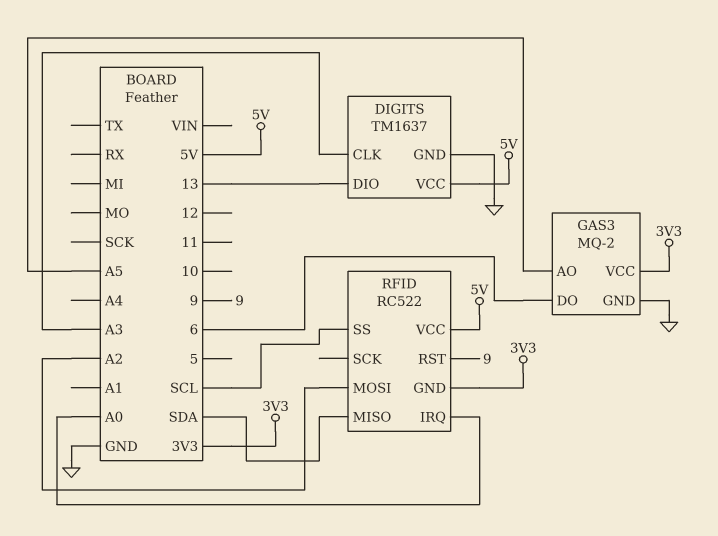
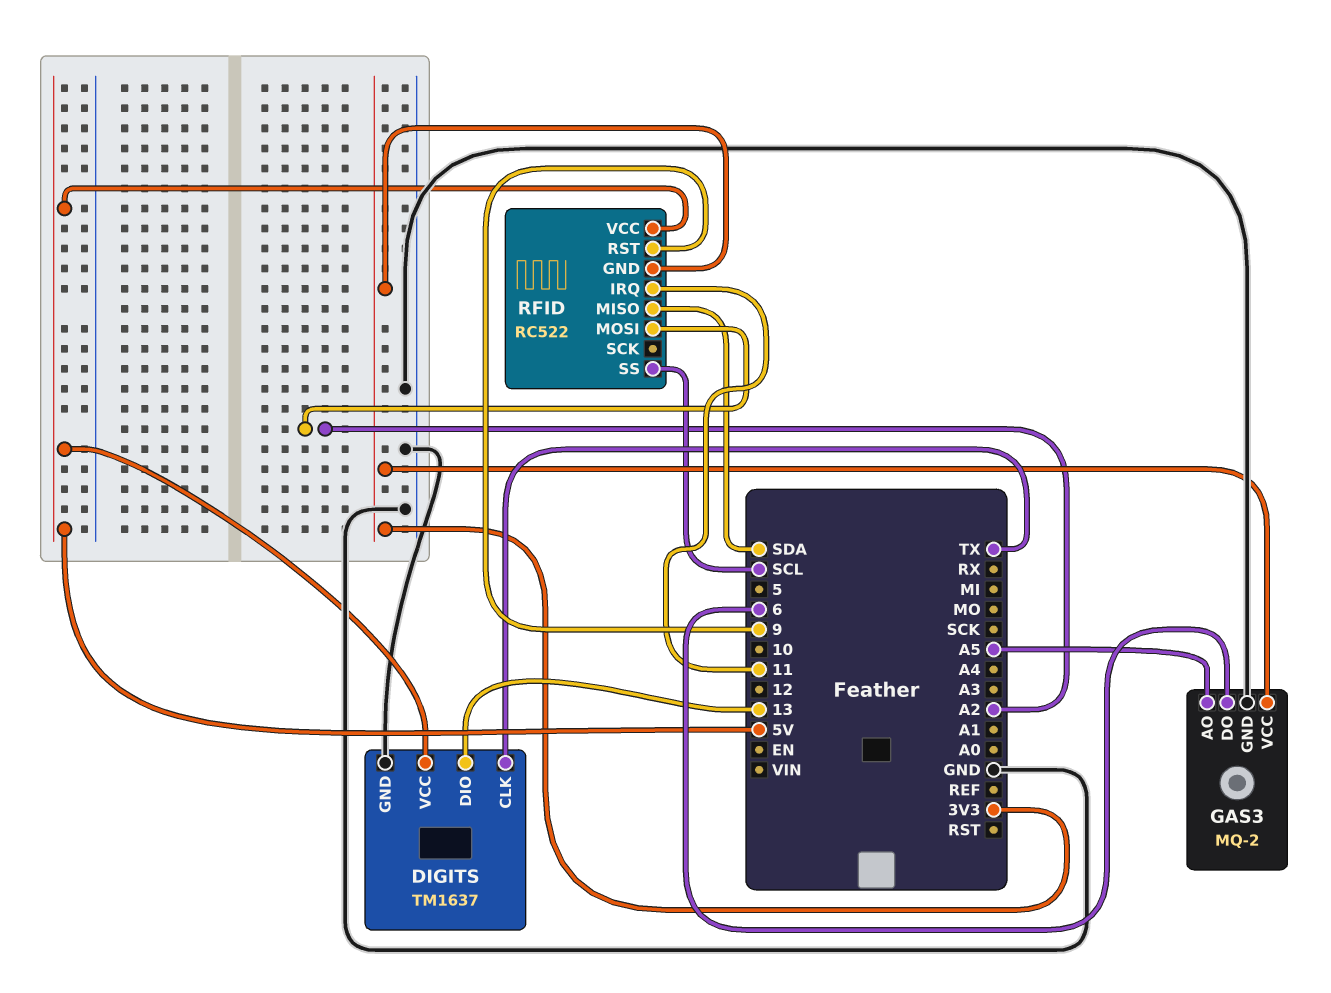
DIGITS pin CLK: A3 -> TX
RFID pin IRQ: A0 -> 11

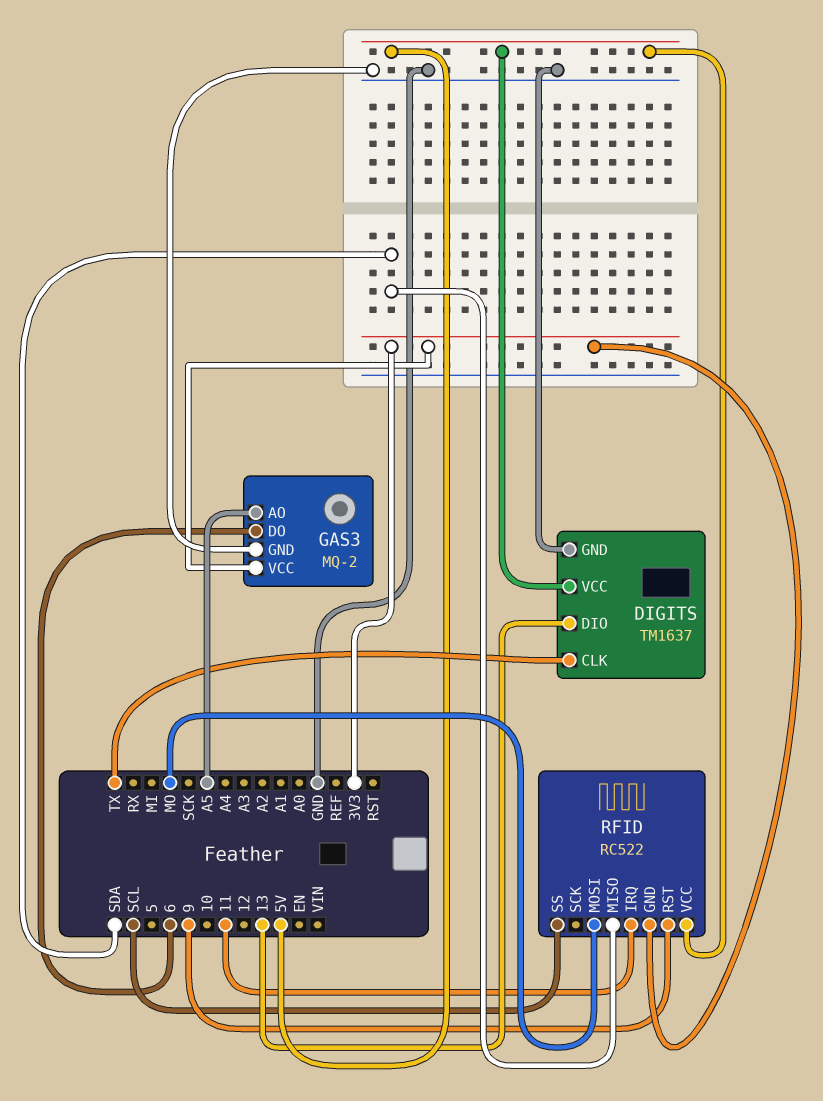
RFID pin MOSI: A2 -> MO

